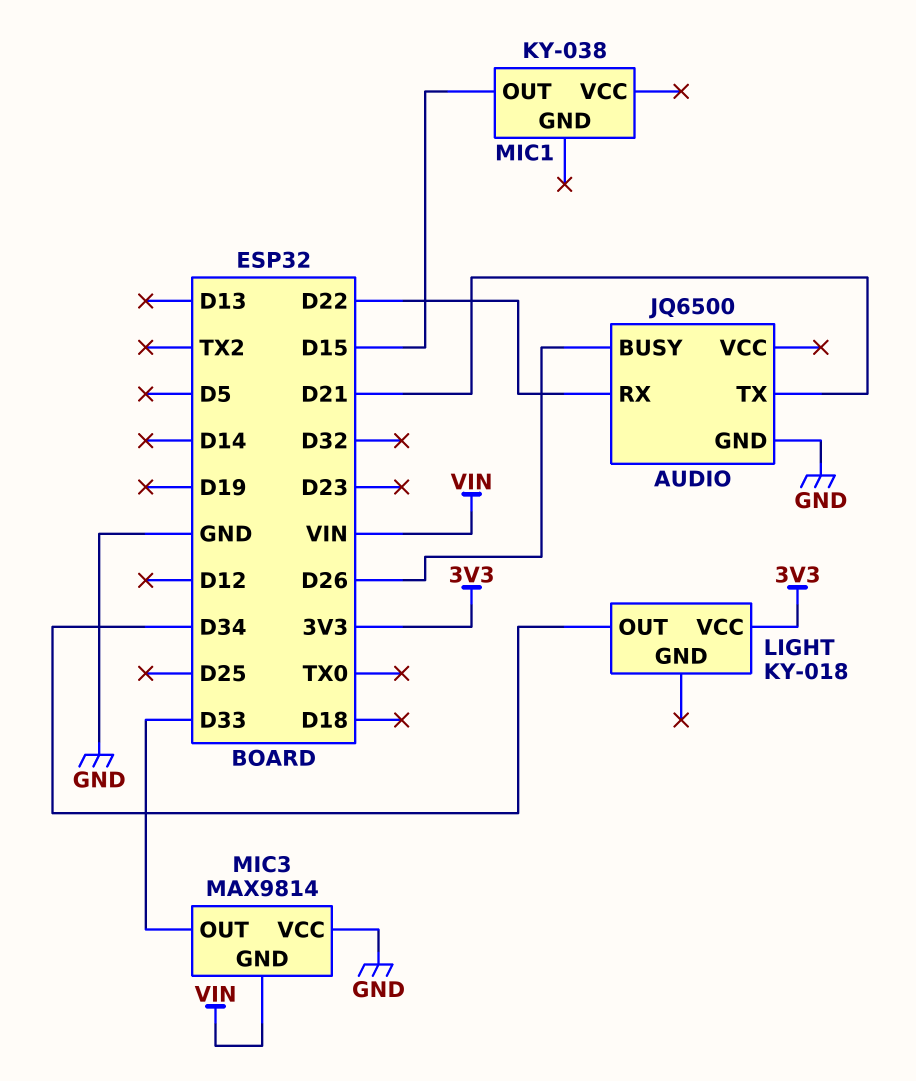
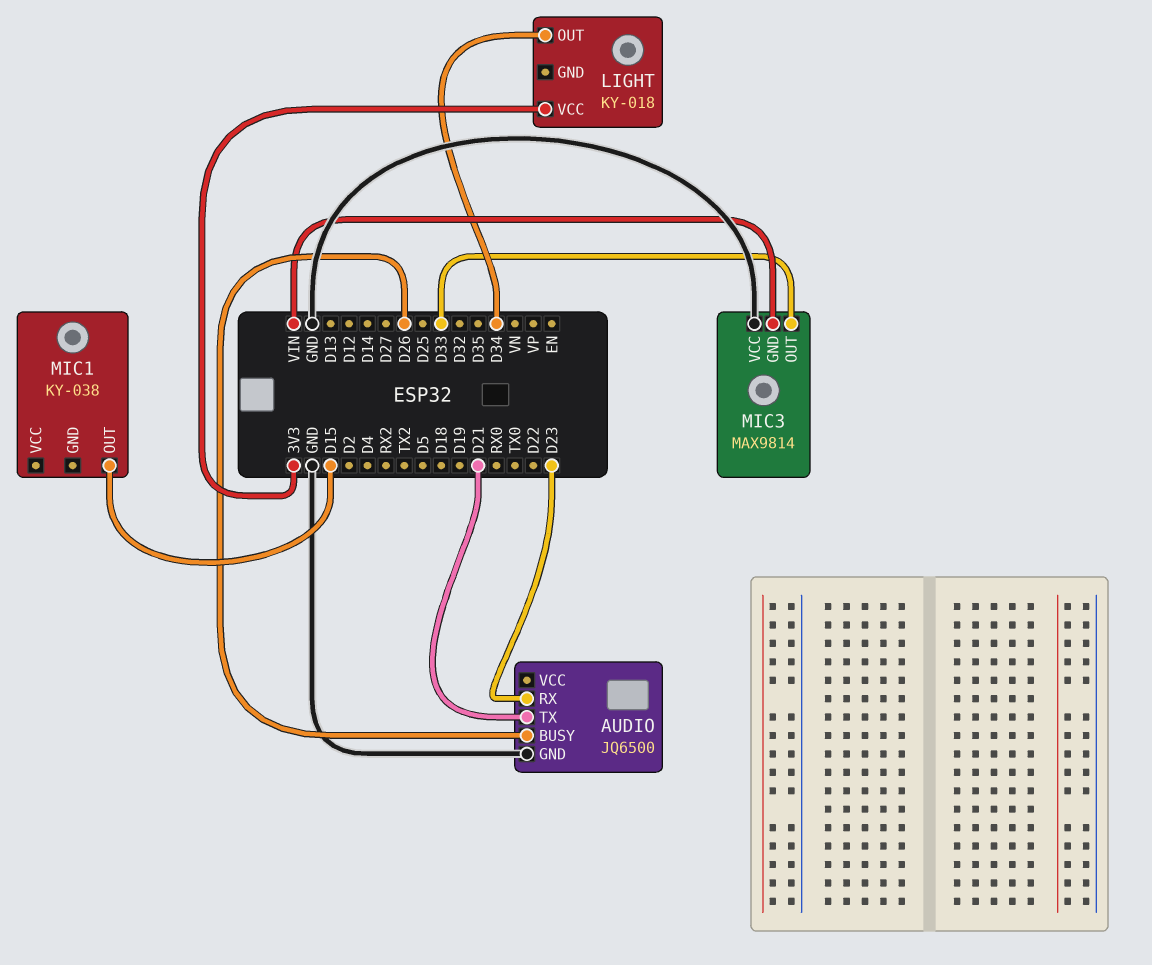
AUDIO pin RX: D22 -> D23

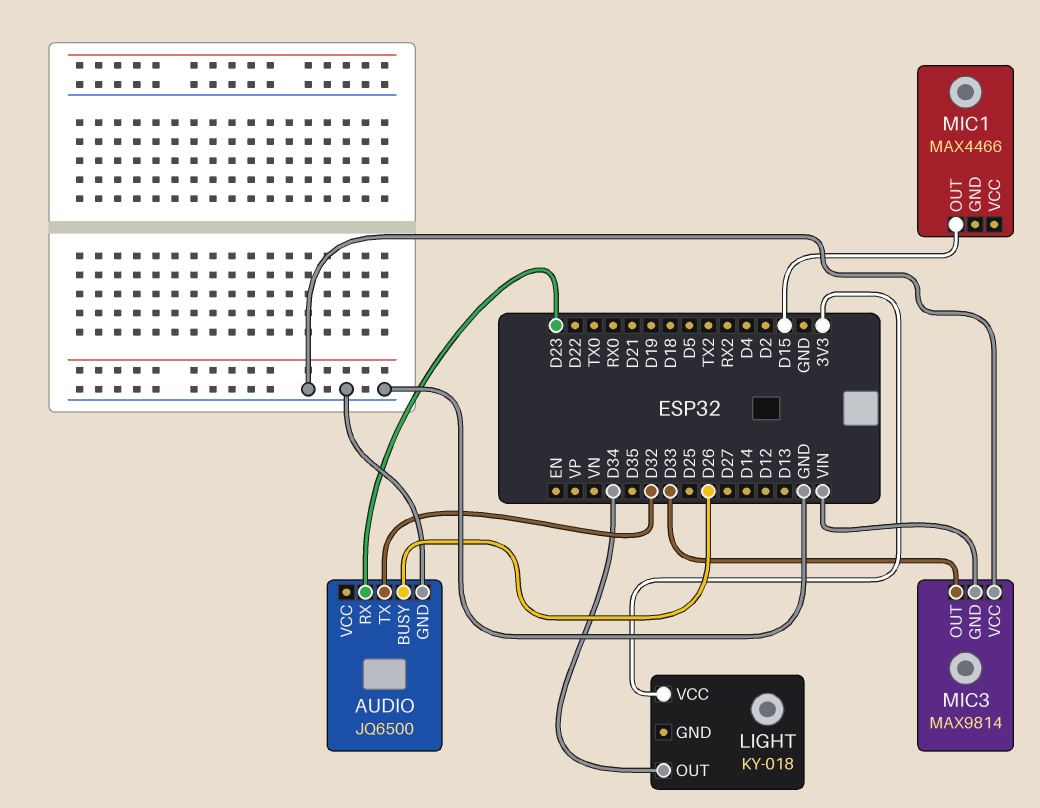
AUDIO pin TX: D21 -> D32
MIC1: KY-038 -> MAX4466

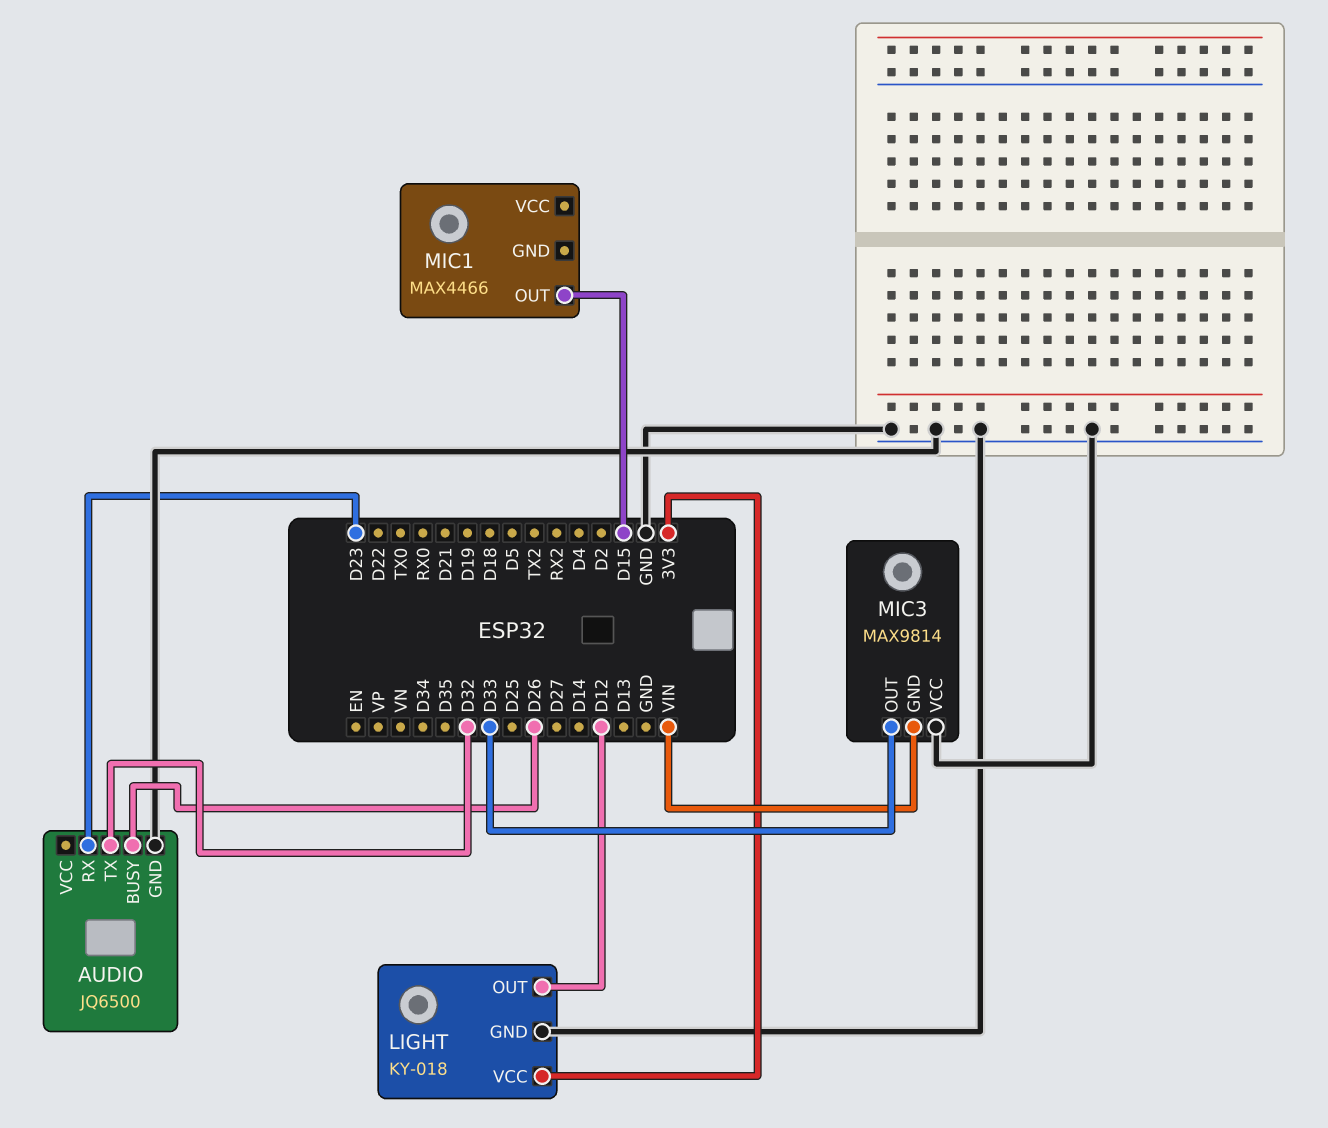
LIGHT pin GND: none -> GND
LIGHT pin OUT: D34 -> D12

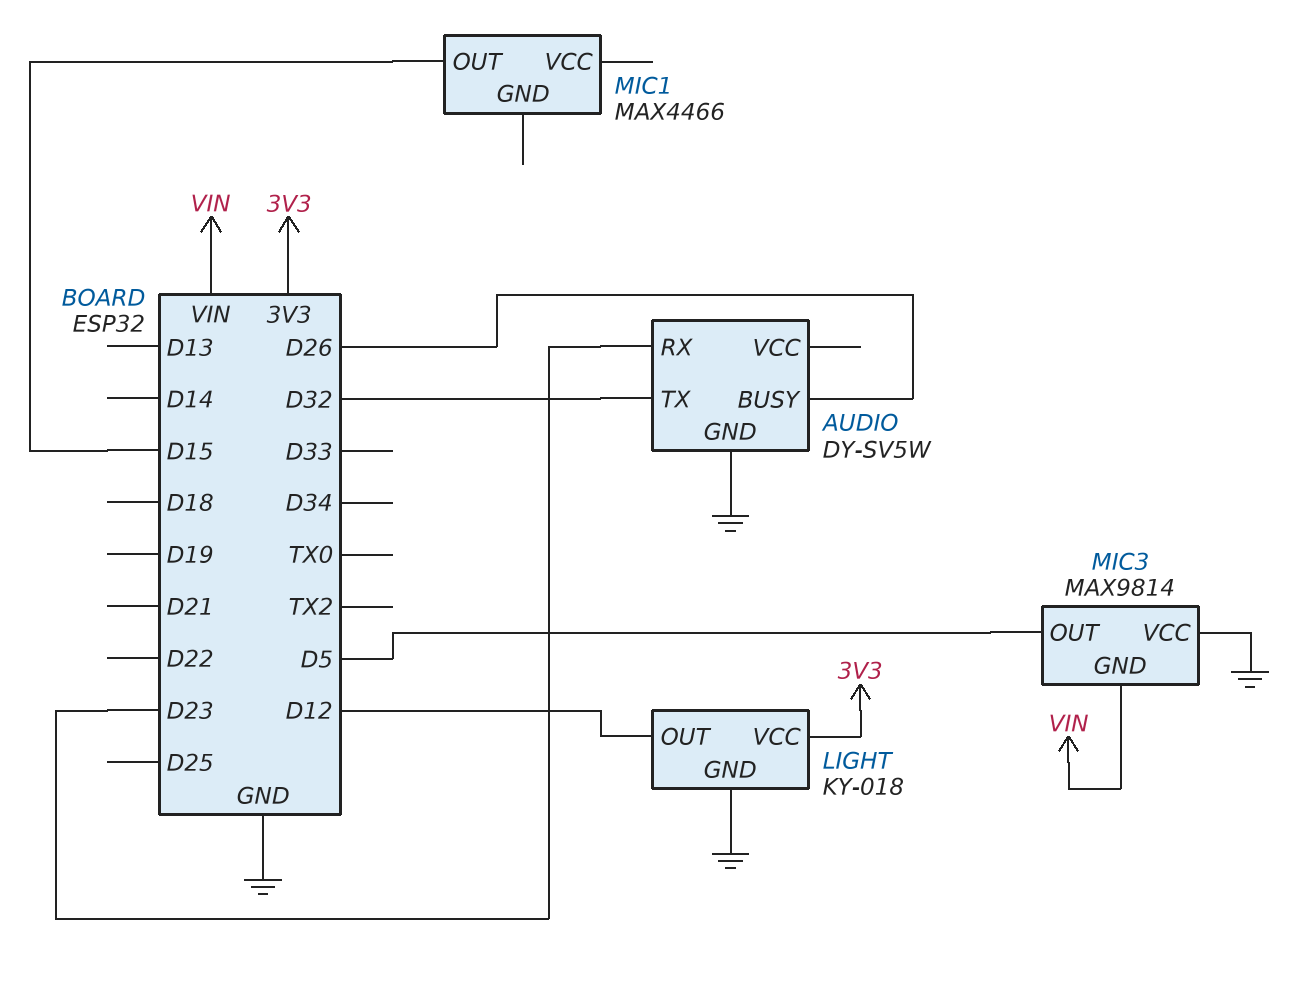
AUDIO: JQ6500 -> DY-SV5W
MIC3 pin OUT: D33 -> D5

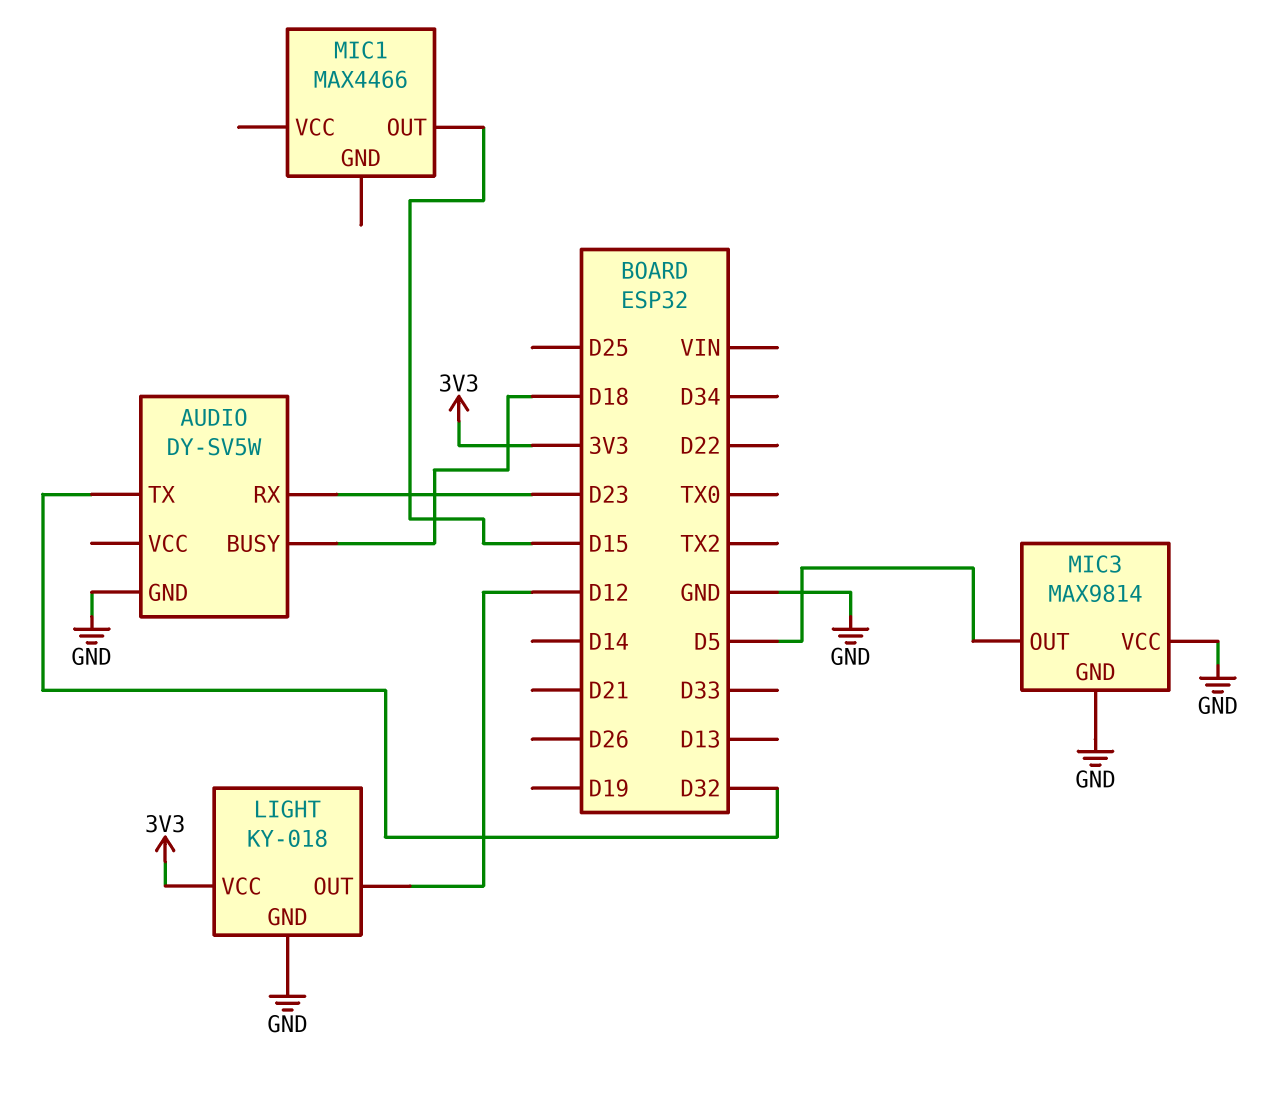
AUDIO pin BUSY: D26 -> D18
MIC3 pin GND: VIN -> GND

